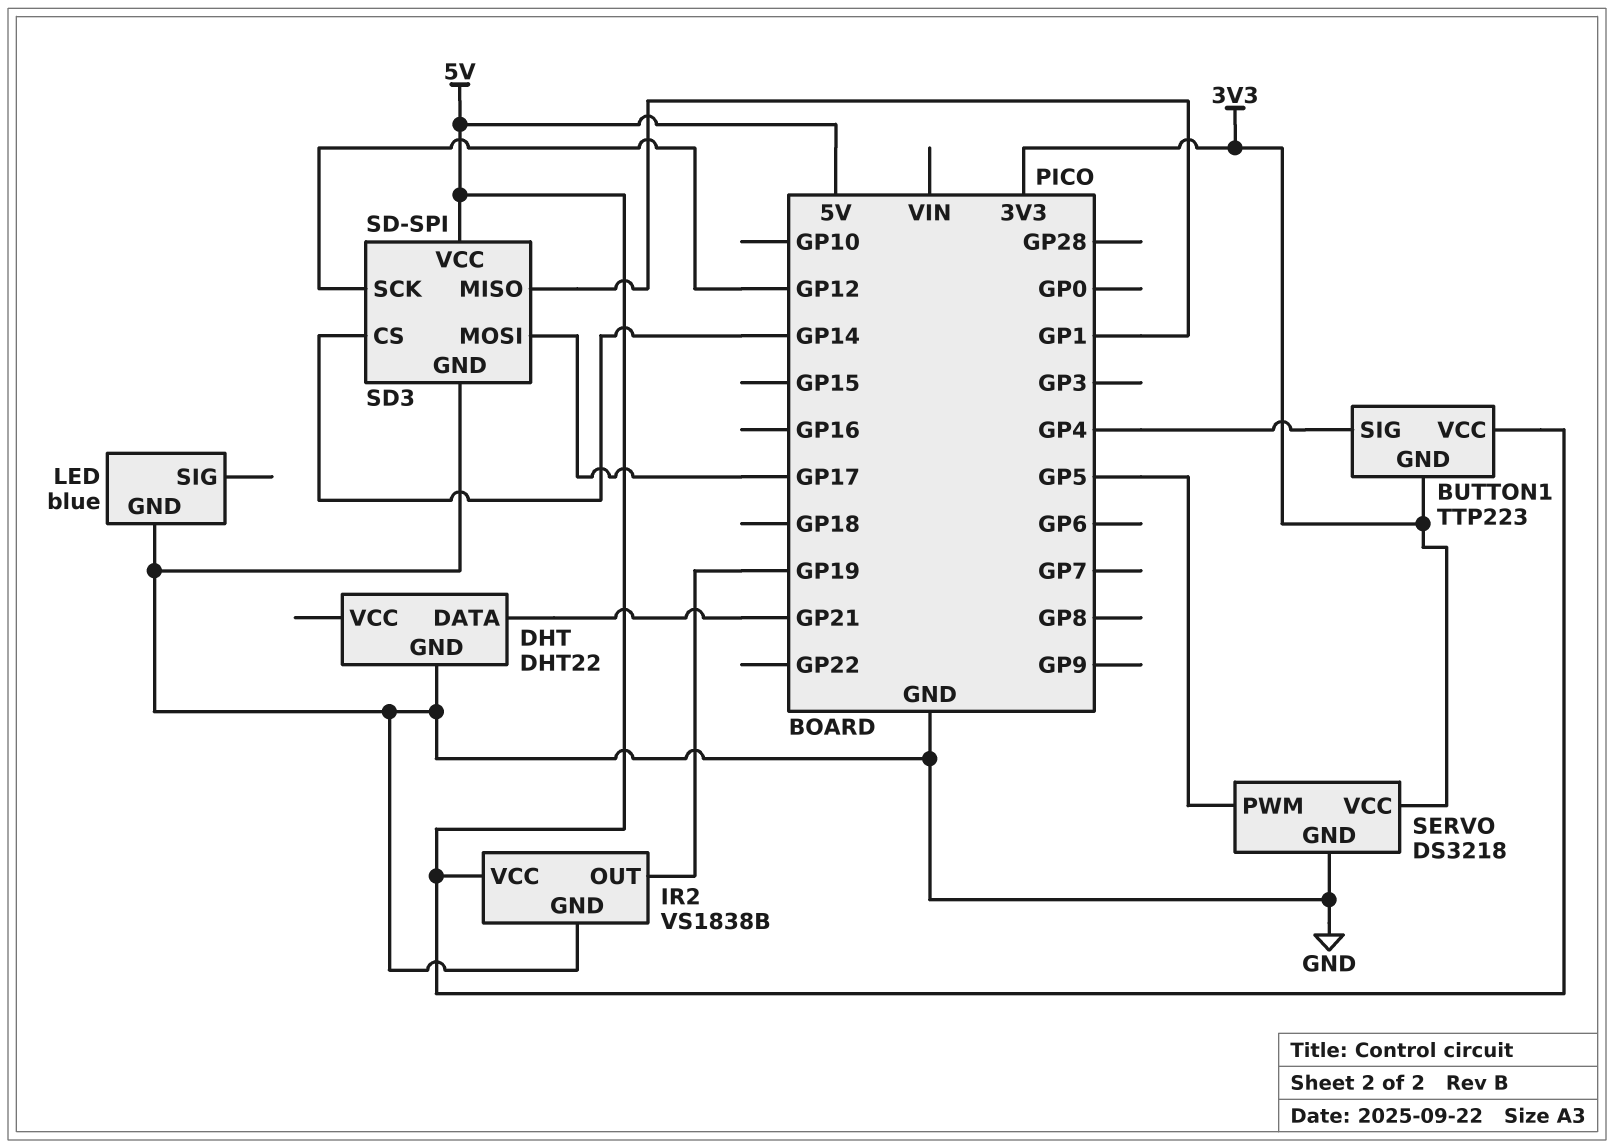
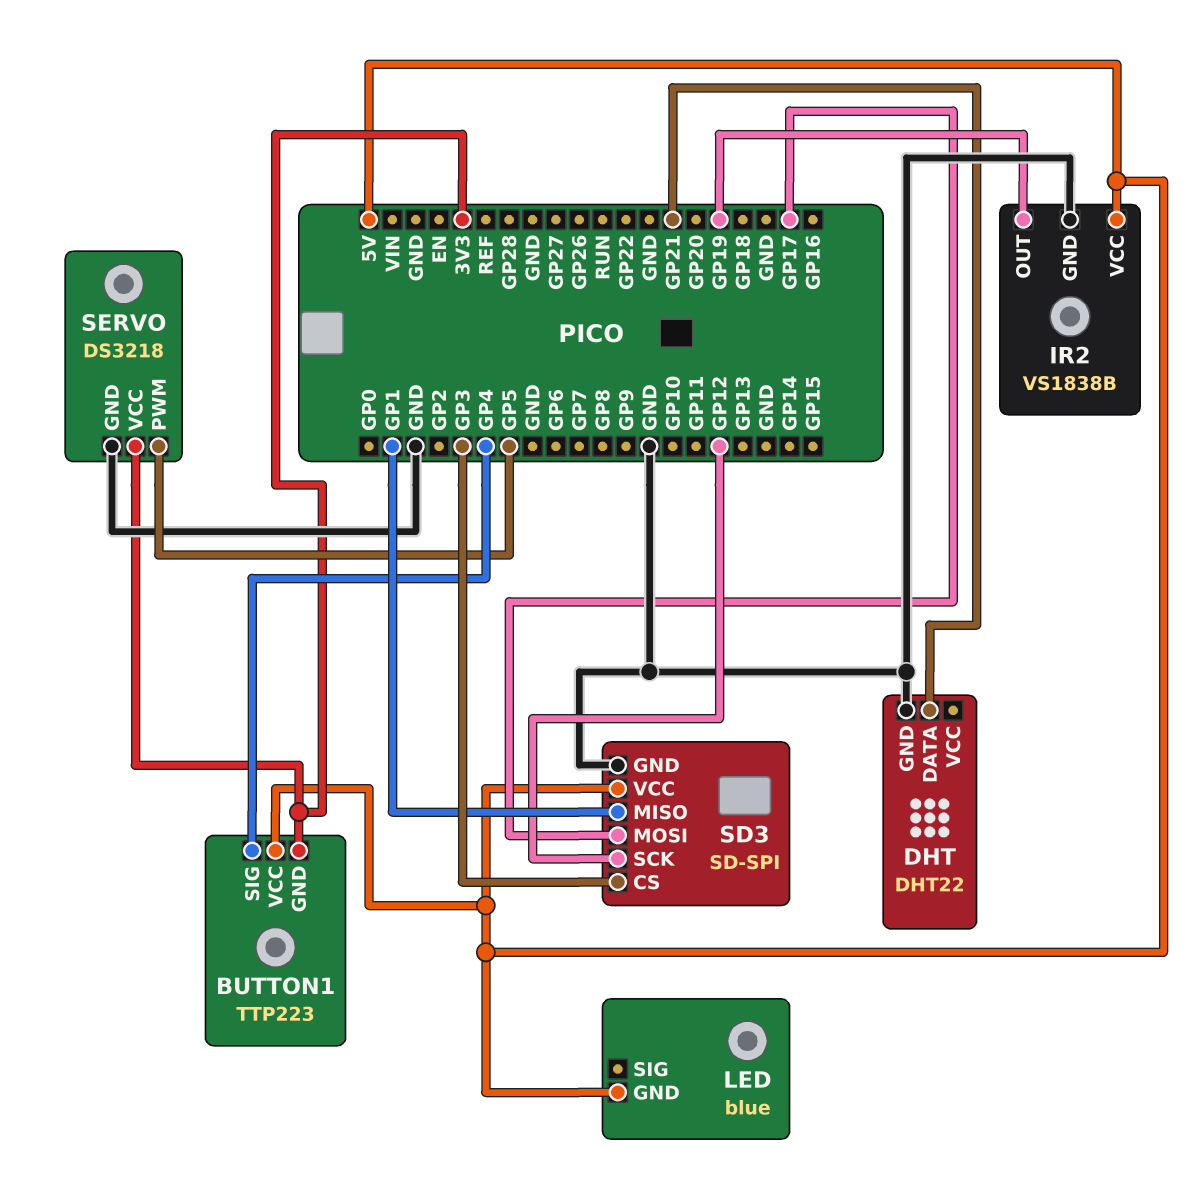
LED pin GND: GND -> 5V
SD3 pin CS: GP14 -> GP3

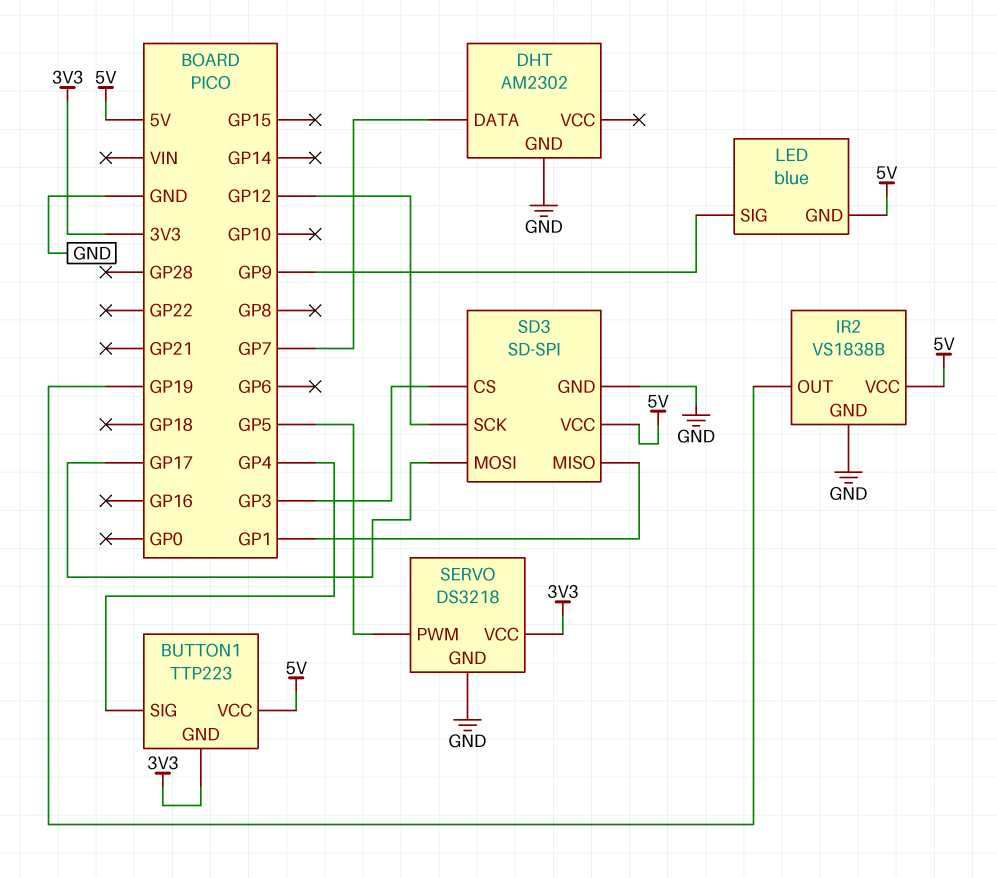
DHT: DHT22 -> AM2302
DHT pin DATA: GP21 -> GP7
LED pin SIG: none -> GP9

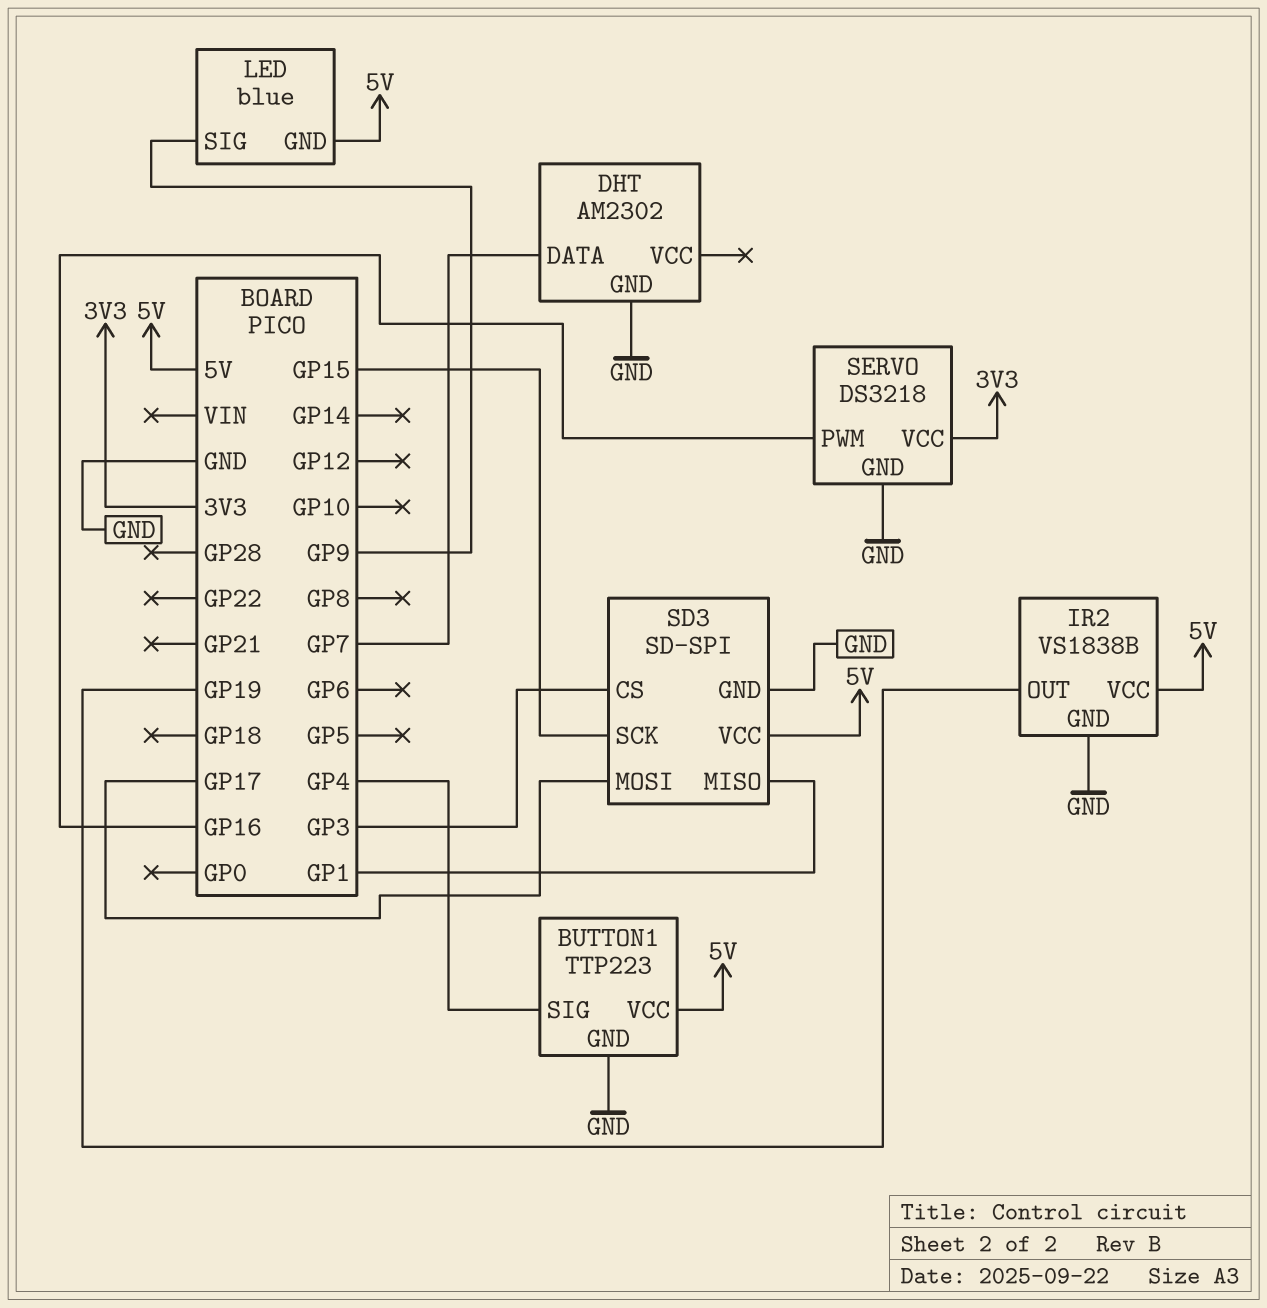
BUTTON1 pin GND: 3V3 -> GND
SD3 pin SCK: GP12 -> GP15
SERVO pin PWM: GP5 -> GP16

